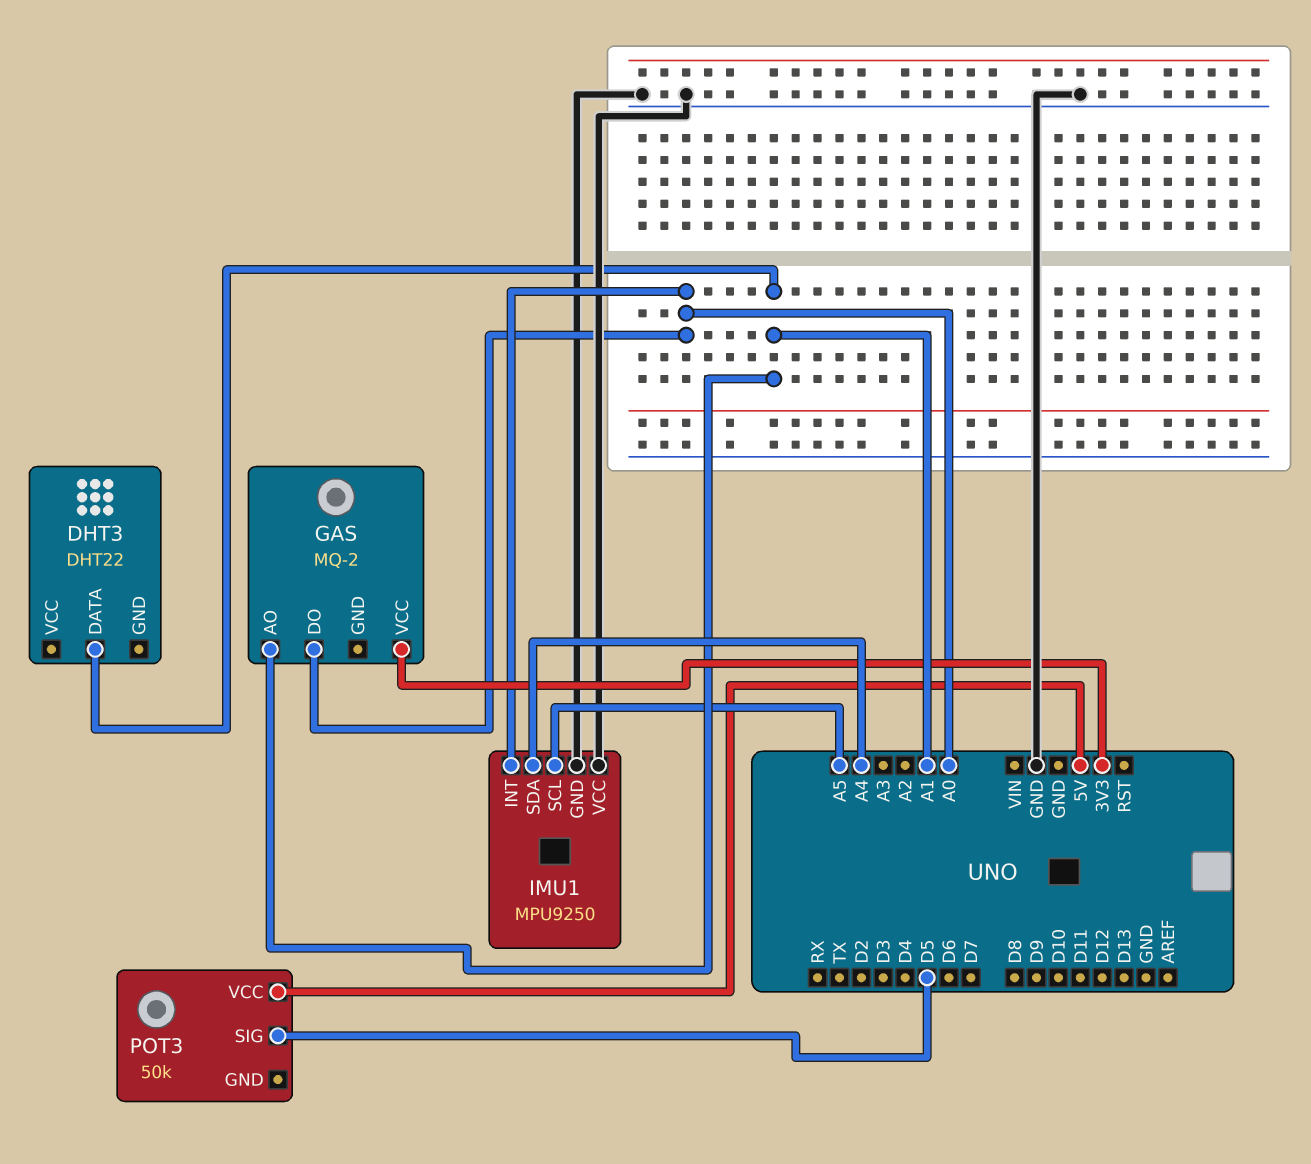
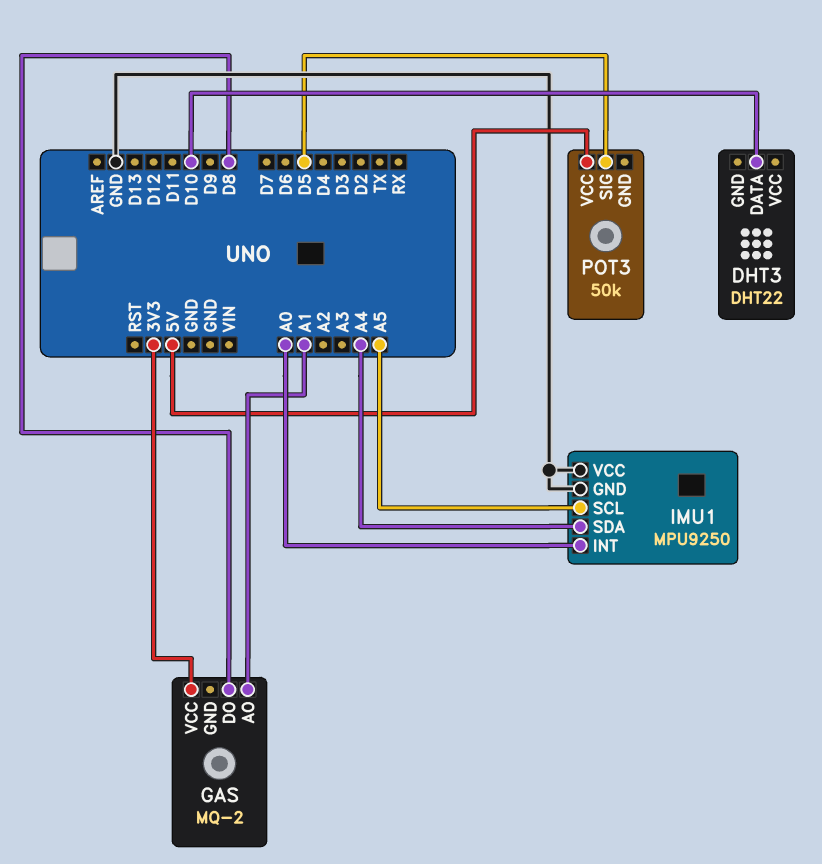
DHT3 pin DATA: A1 -> D10
GAS pin DO: A0 -> D8

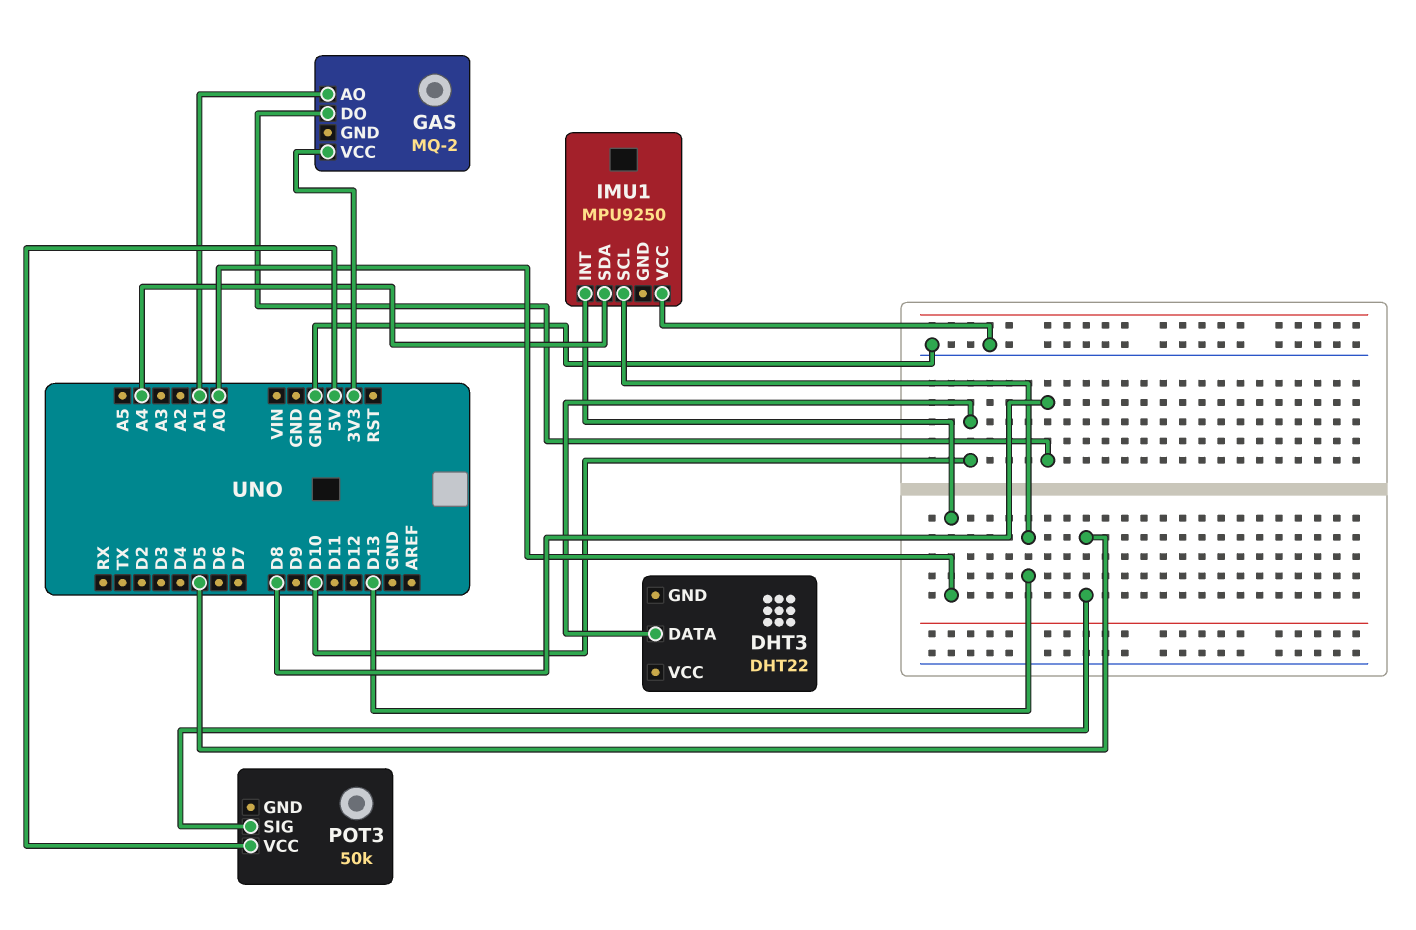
IMU1 pin GND: GND -> none
IMU1 pin SCL: A5 -> D13

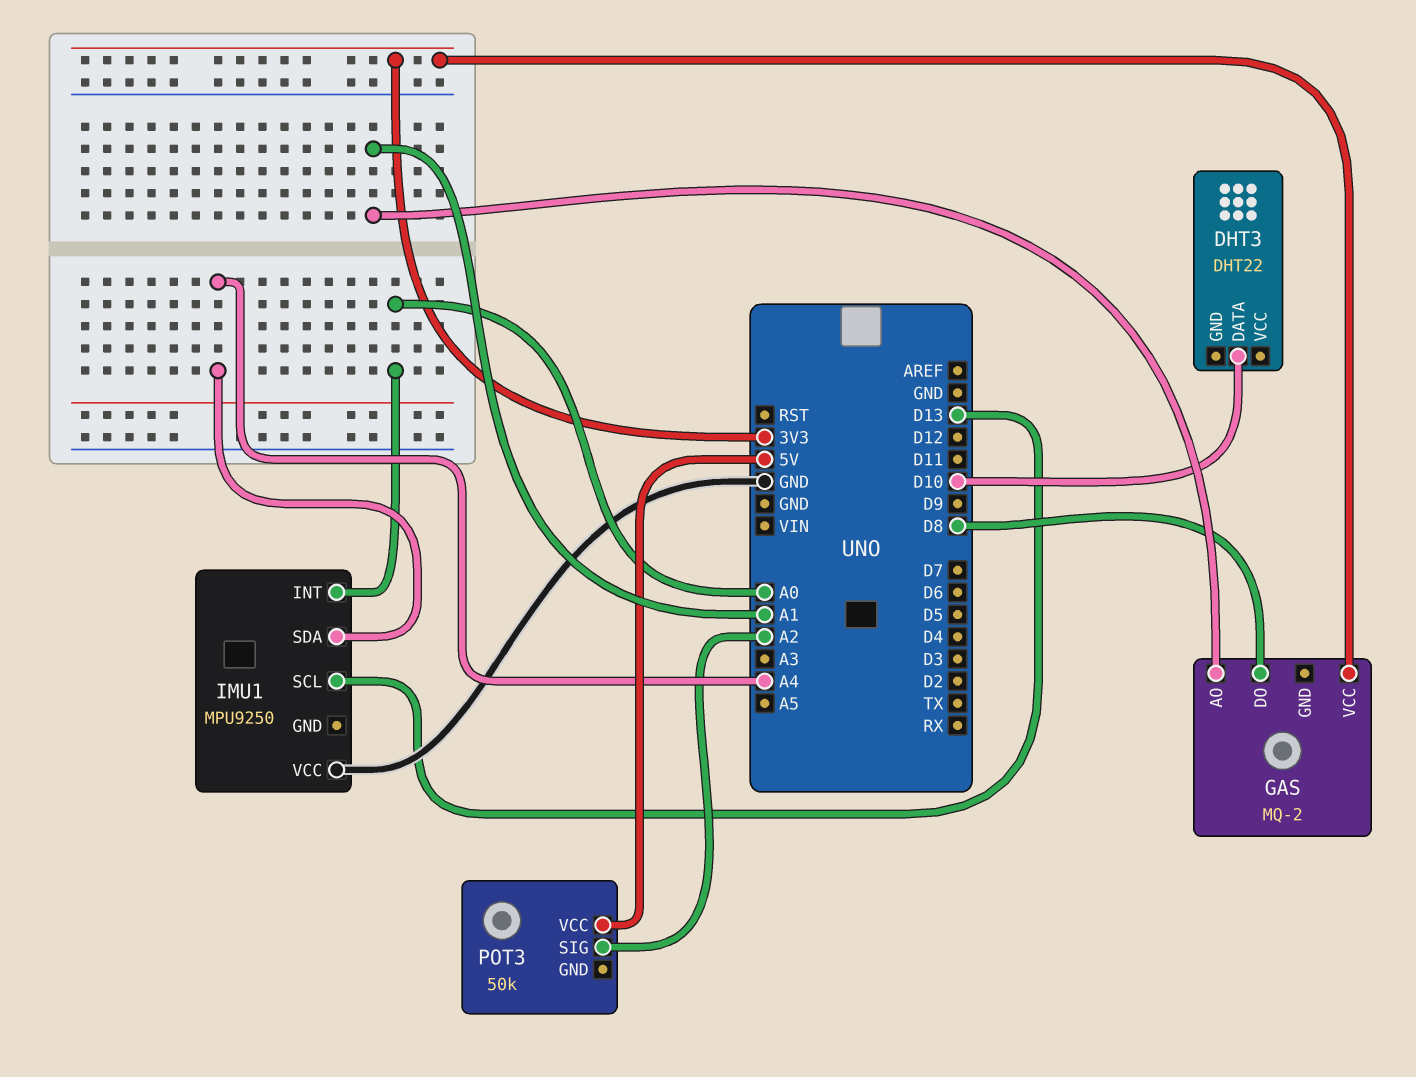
POT3 pin SIG: D5 -> A2

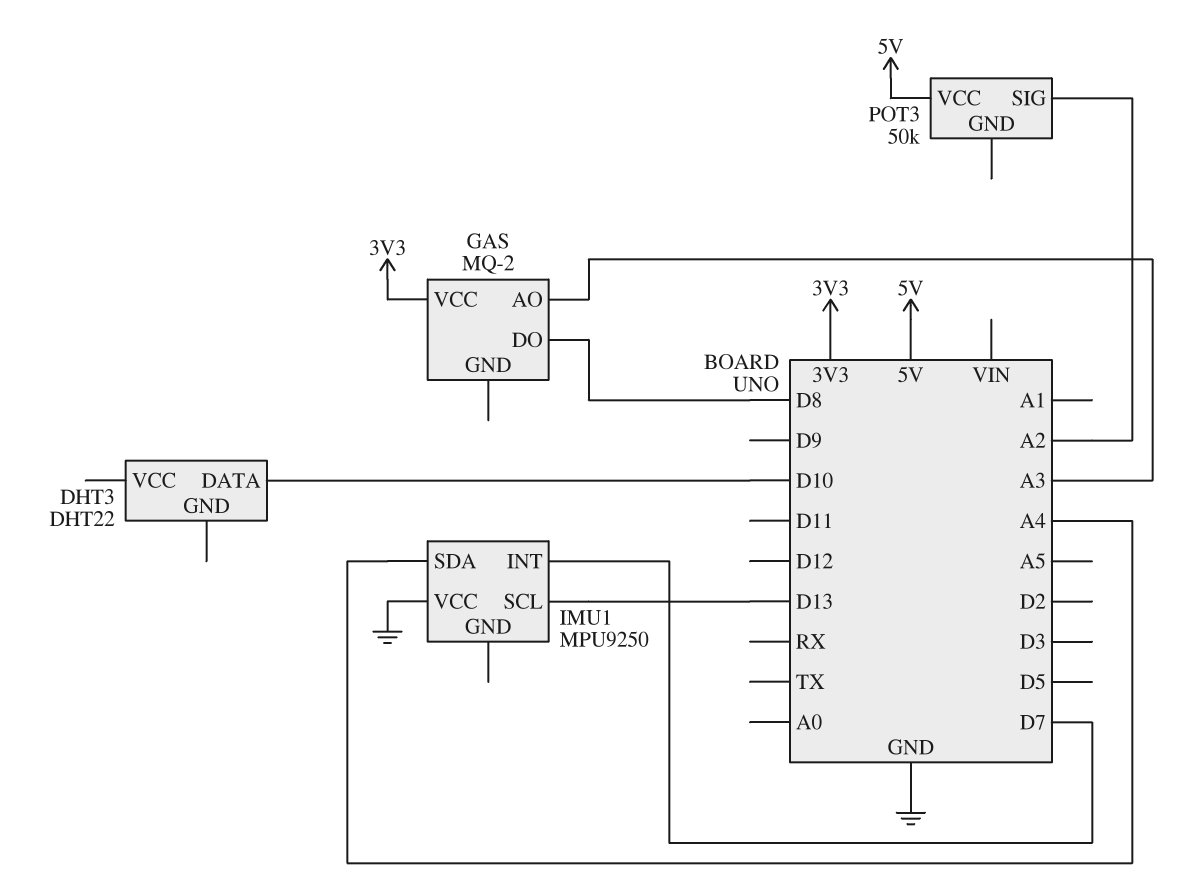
GAS pin AO: A1 -> A3
IMU1 pin INT: A0 -> D7

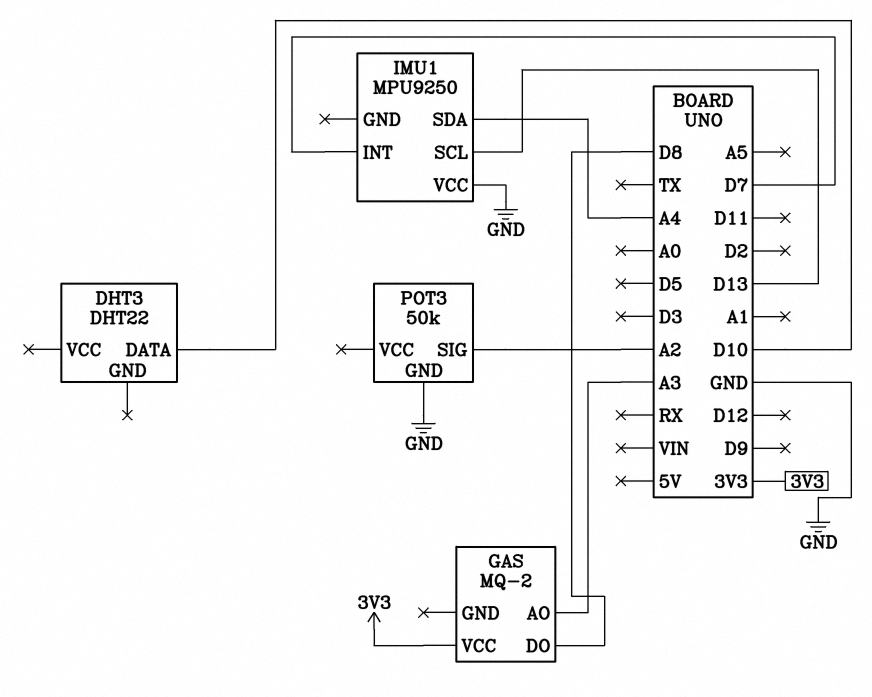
POT3 pin GND: none -> GND
POT3 pin VCC: 5V -> none

